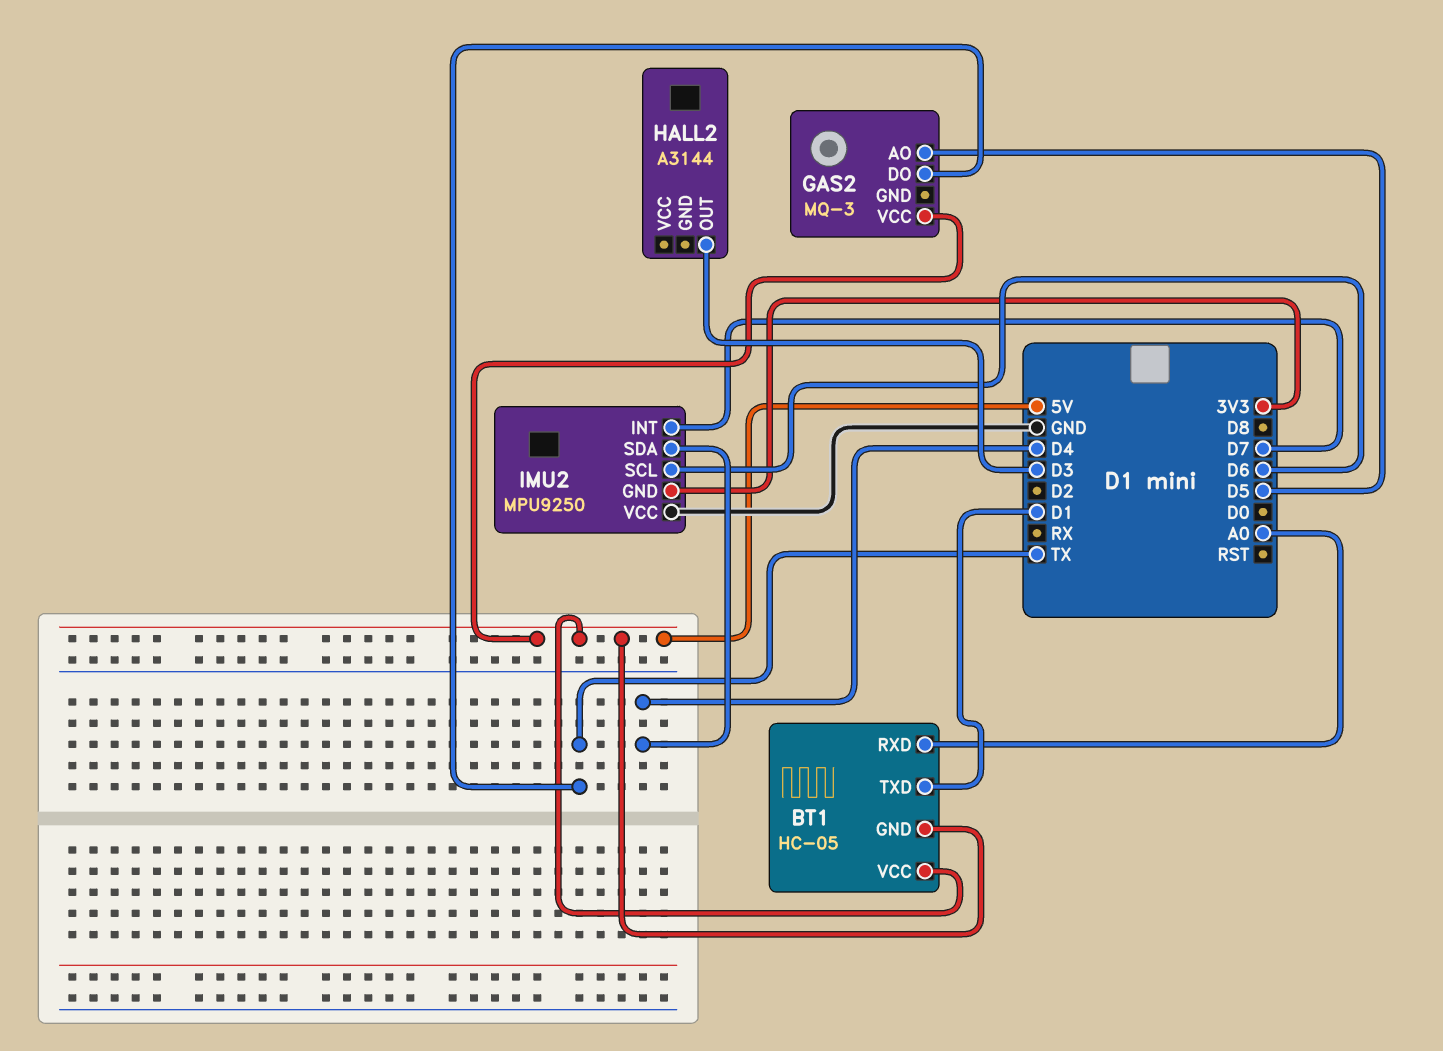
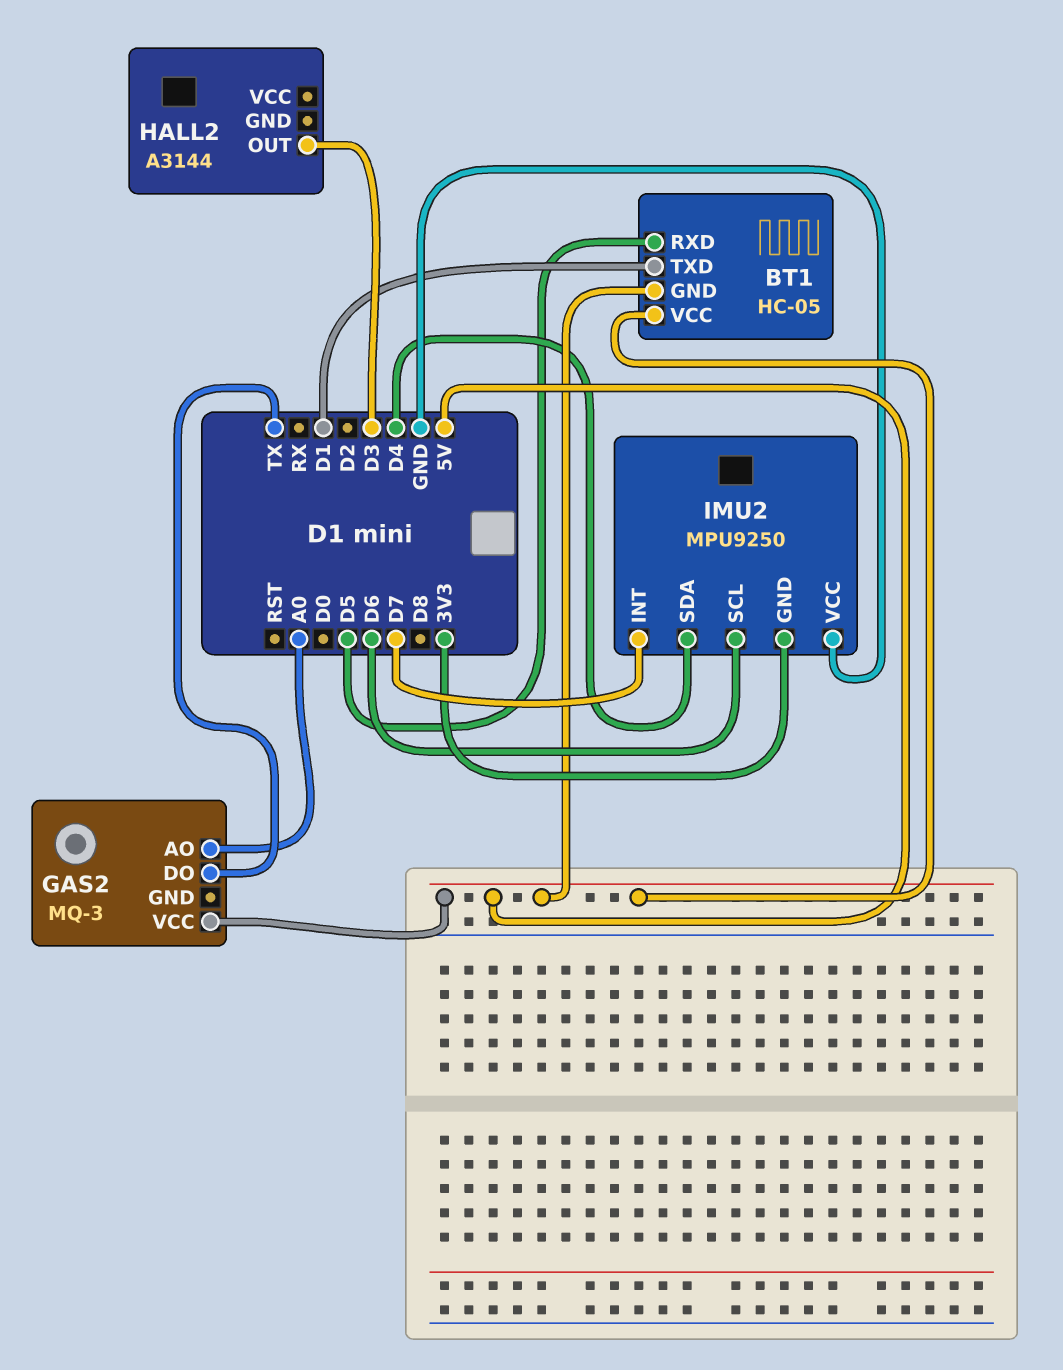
BT1 pin RXD: A0 -> D5
GAS2 pin AO: D5 -> A0

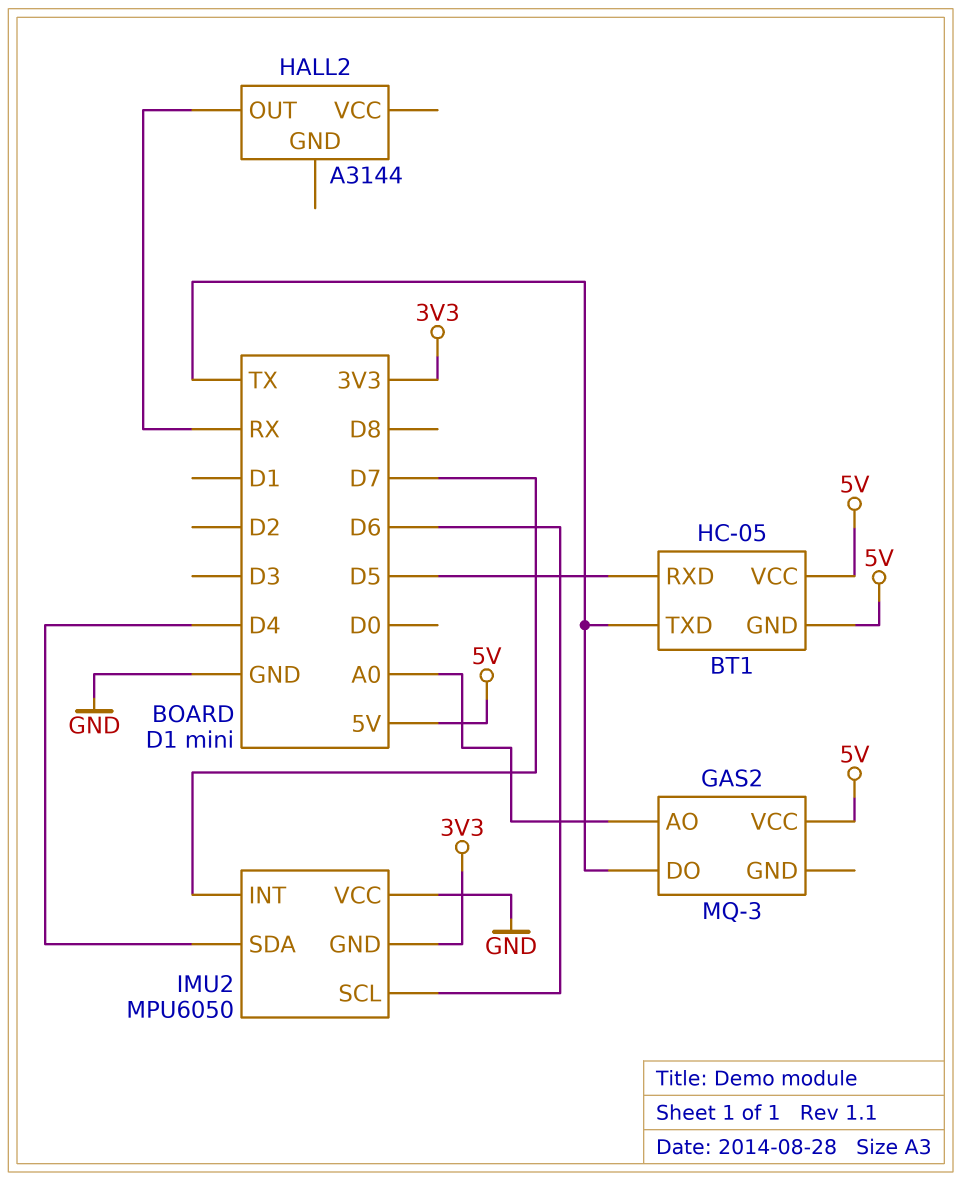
BT1 pin TXD: D1 -> TX
HALL2 pin OUT: D3 -> RX
IMU2: MPU9250 -> MPU6050

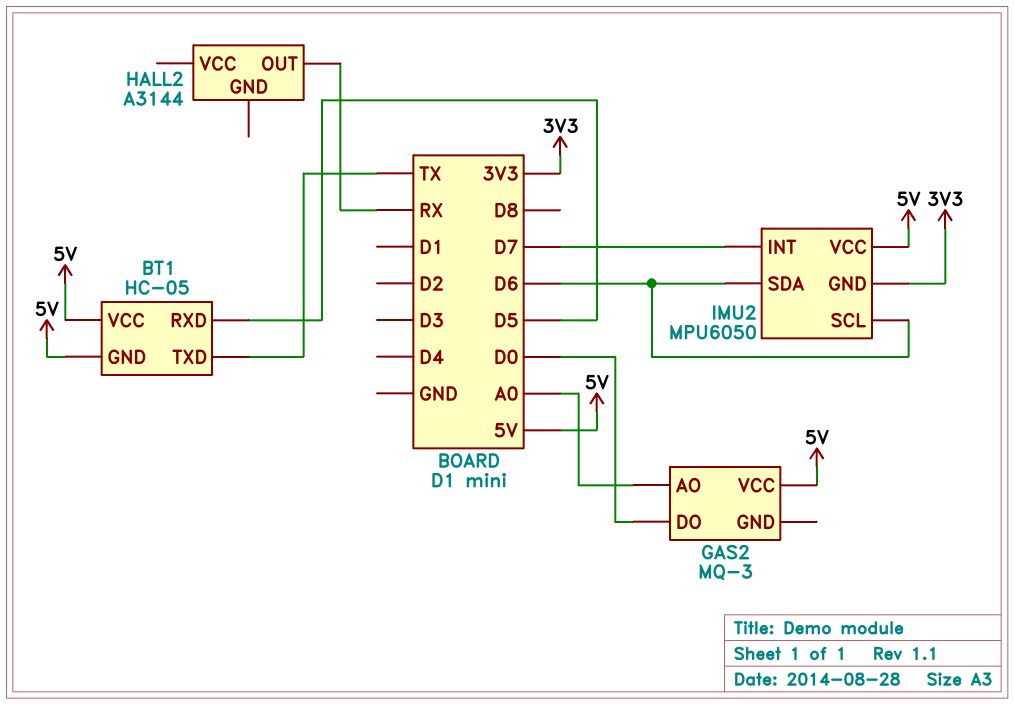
GAS2 pin DO: TX -> D0
IMU2 pin SDA: D4 -> D6
IMU2 pin VCC: GND -> 5V

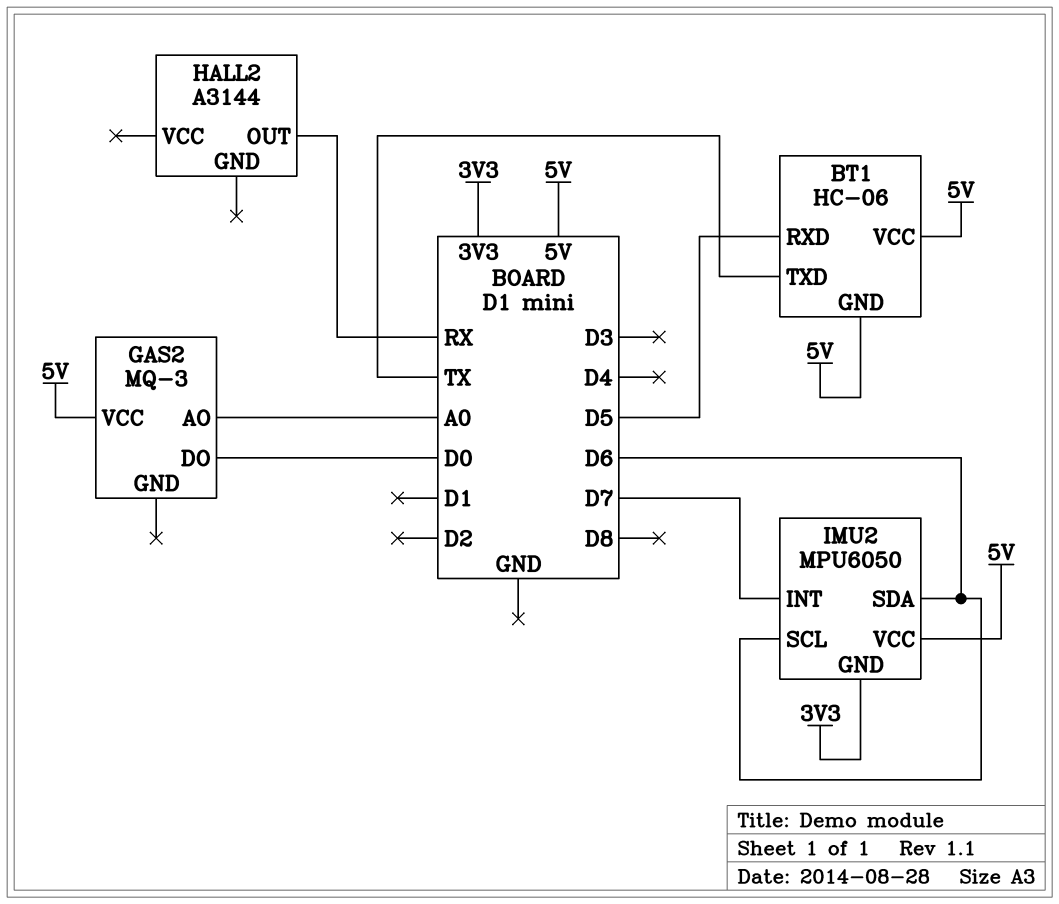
BT1: HC-05 -> HC-06

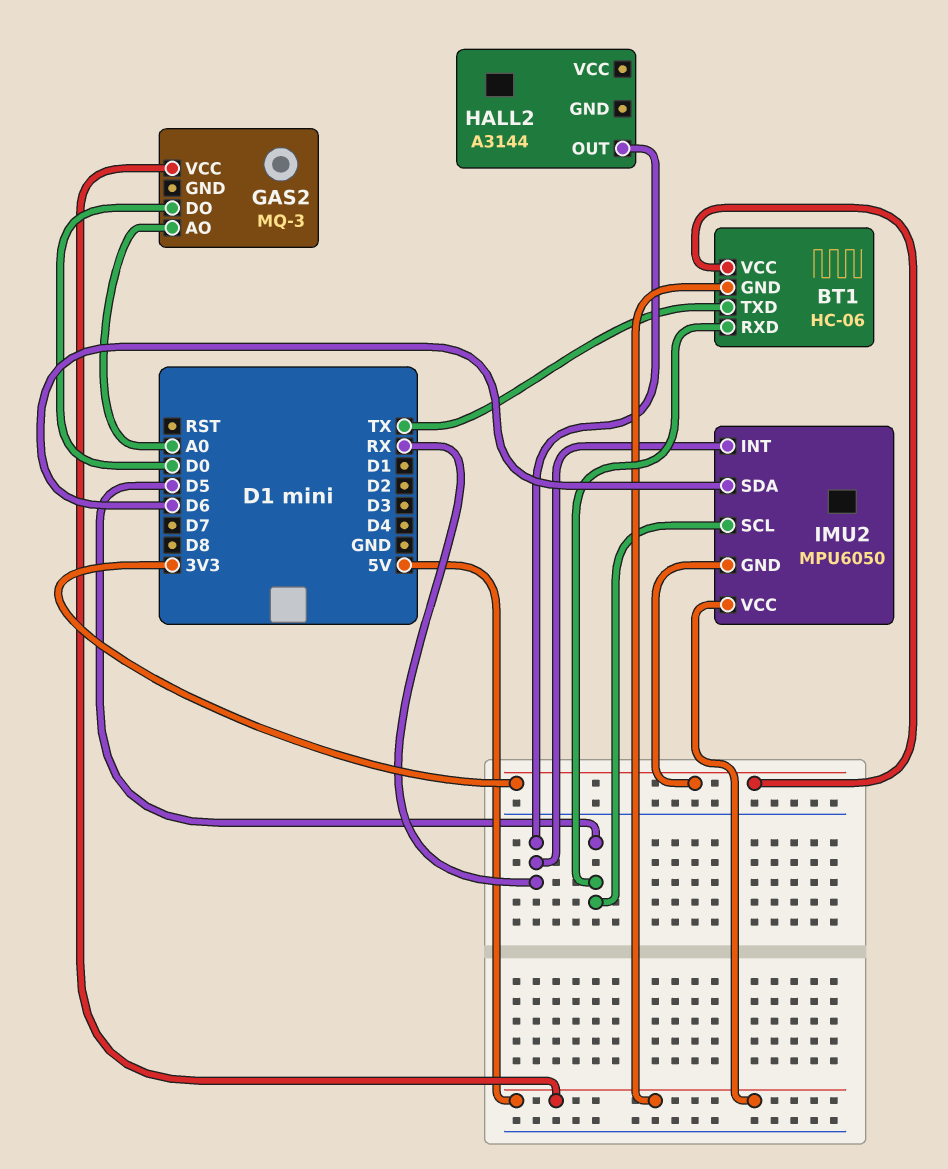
BT1 pin VCC: 5V -> 3V3
IMU2 pin INT: D7 -> RX
IMU2 pin SCL: D6 -> D5

